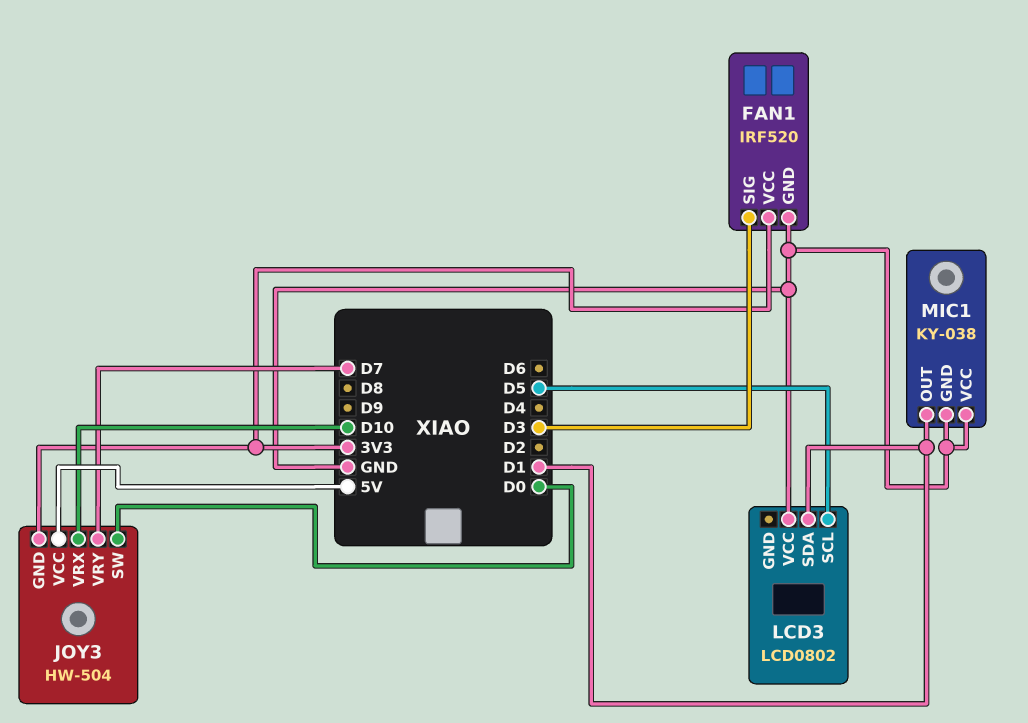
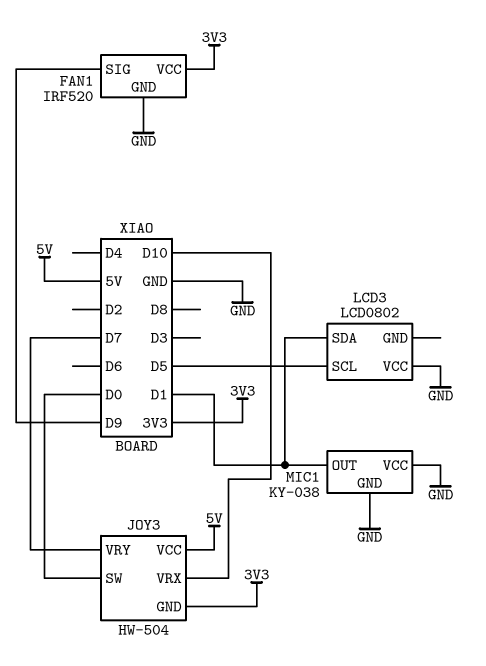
FAN1 pin SIG: D3 -> D9

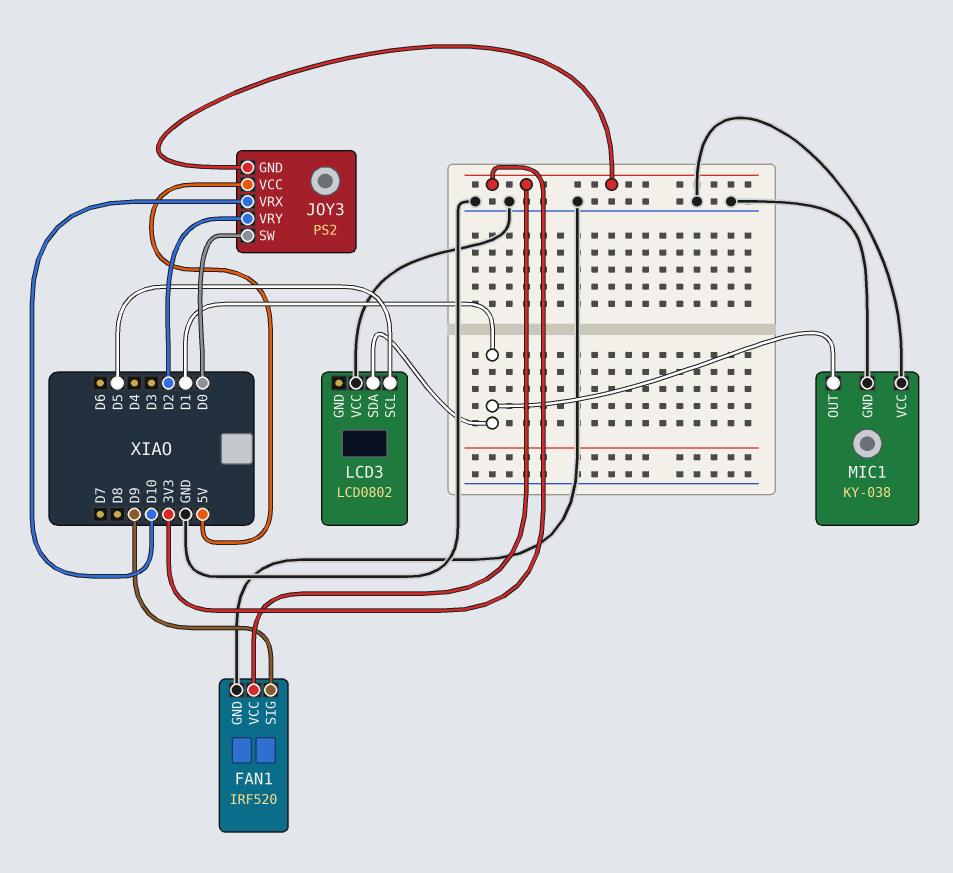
JOY3: HW-504 -> PS2
JOY3 pin VRY: D7 -> D2

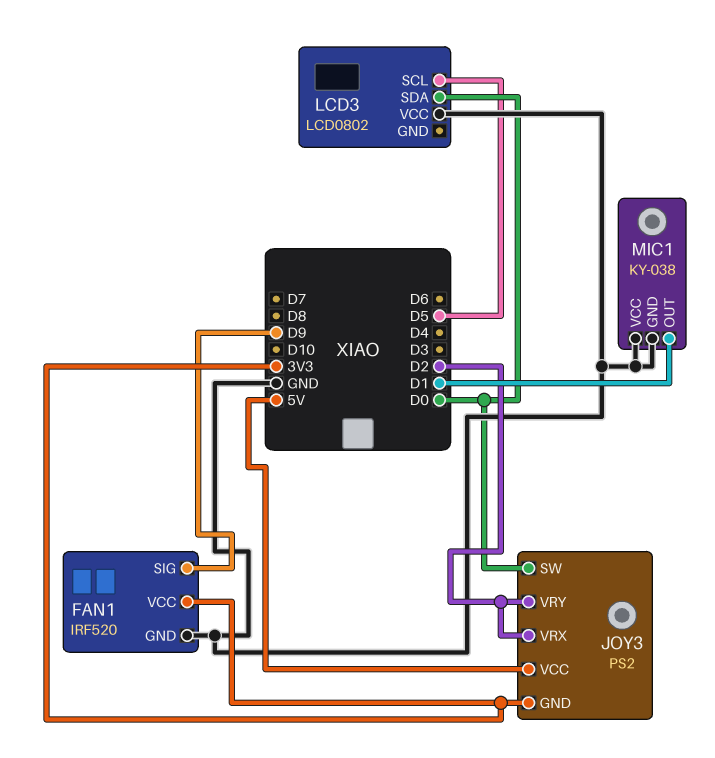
JOY3 pin VRX: D10 -> D2
LCD3 pin SDA: D1 -> D0

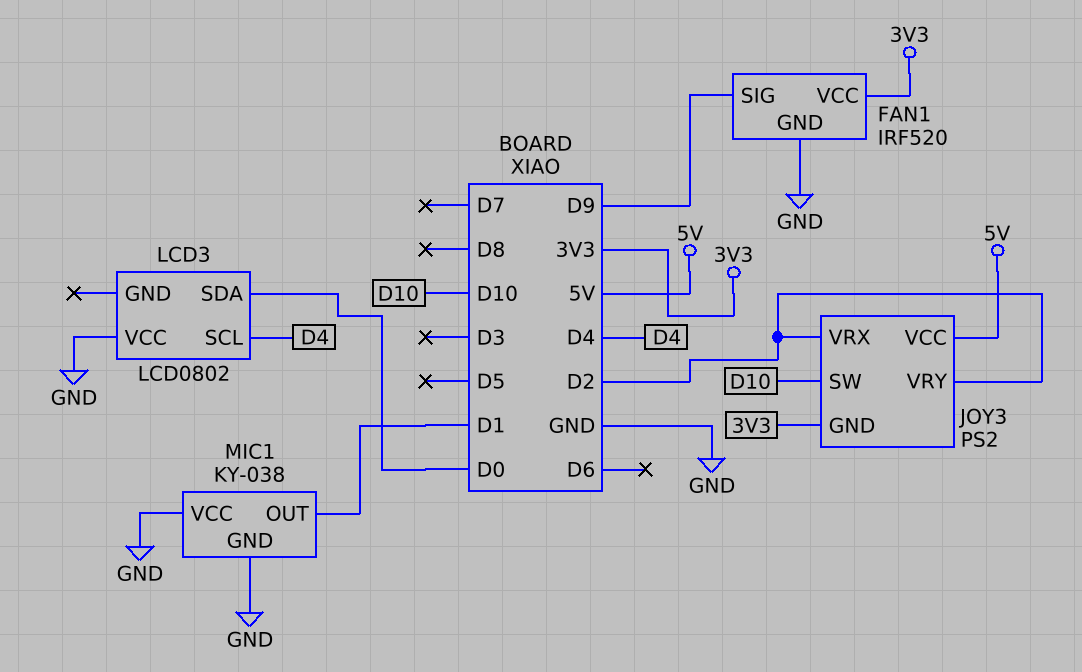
JOY3 pin SW: D0 -> D10
LCD3 pin SCL: D5 -> D4

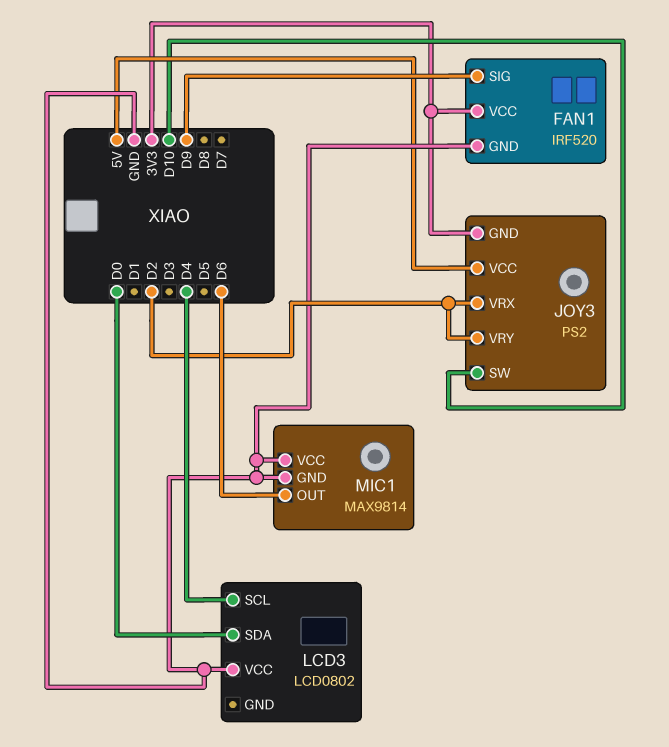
MIC1: KY-038 -> MAX9814
MIC1 pin OUT: D1 -> D6

